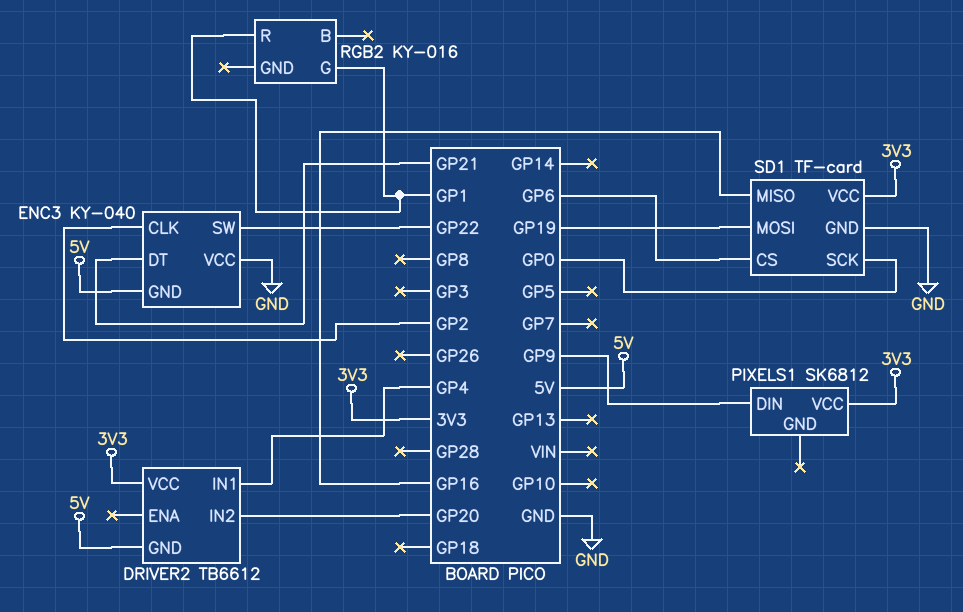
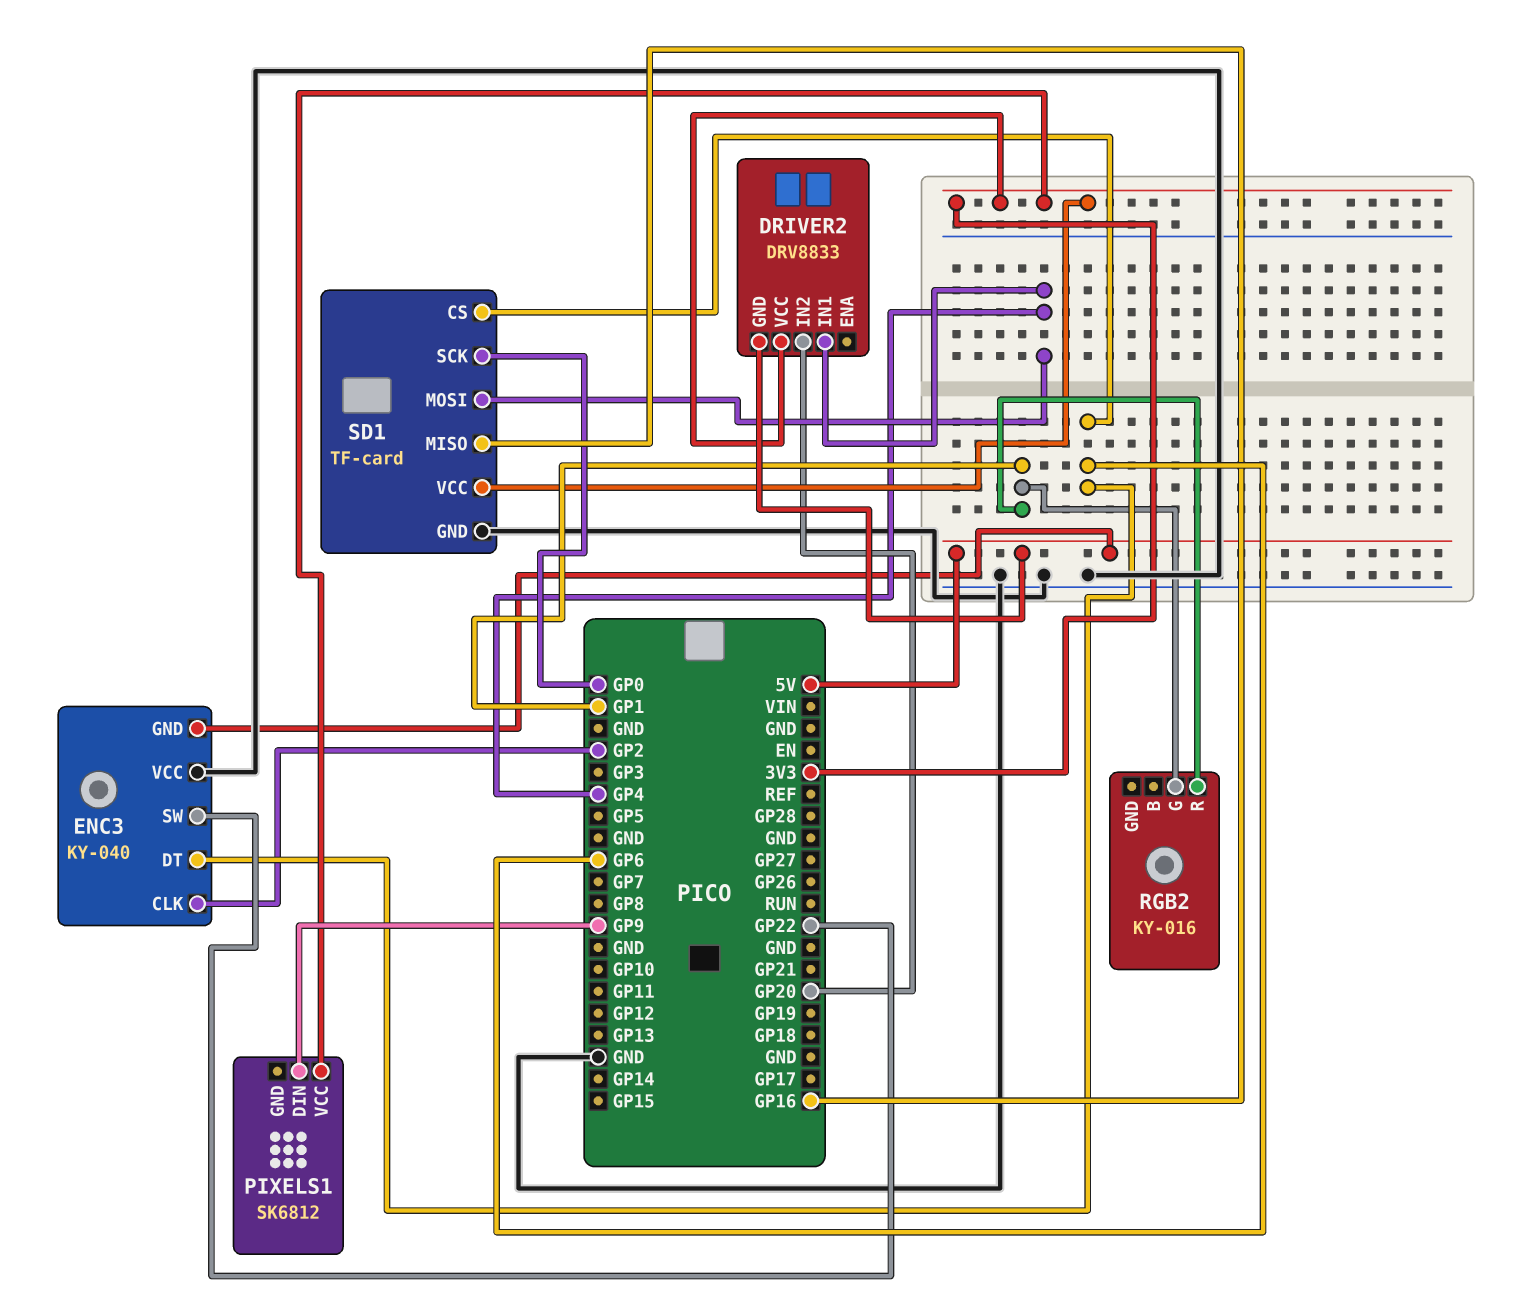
DRIVER2: TB6612 -> DRV8833
ENC3 pin DT: GP21 -> GP6
SD1 pin MOSI: GP19 -> GP4

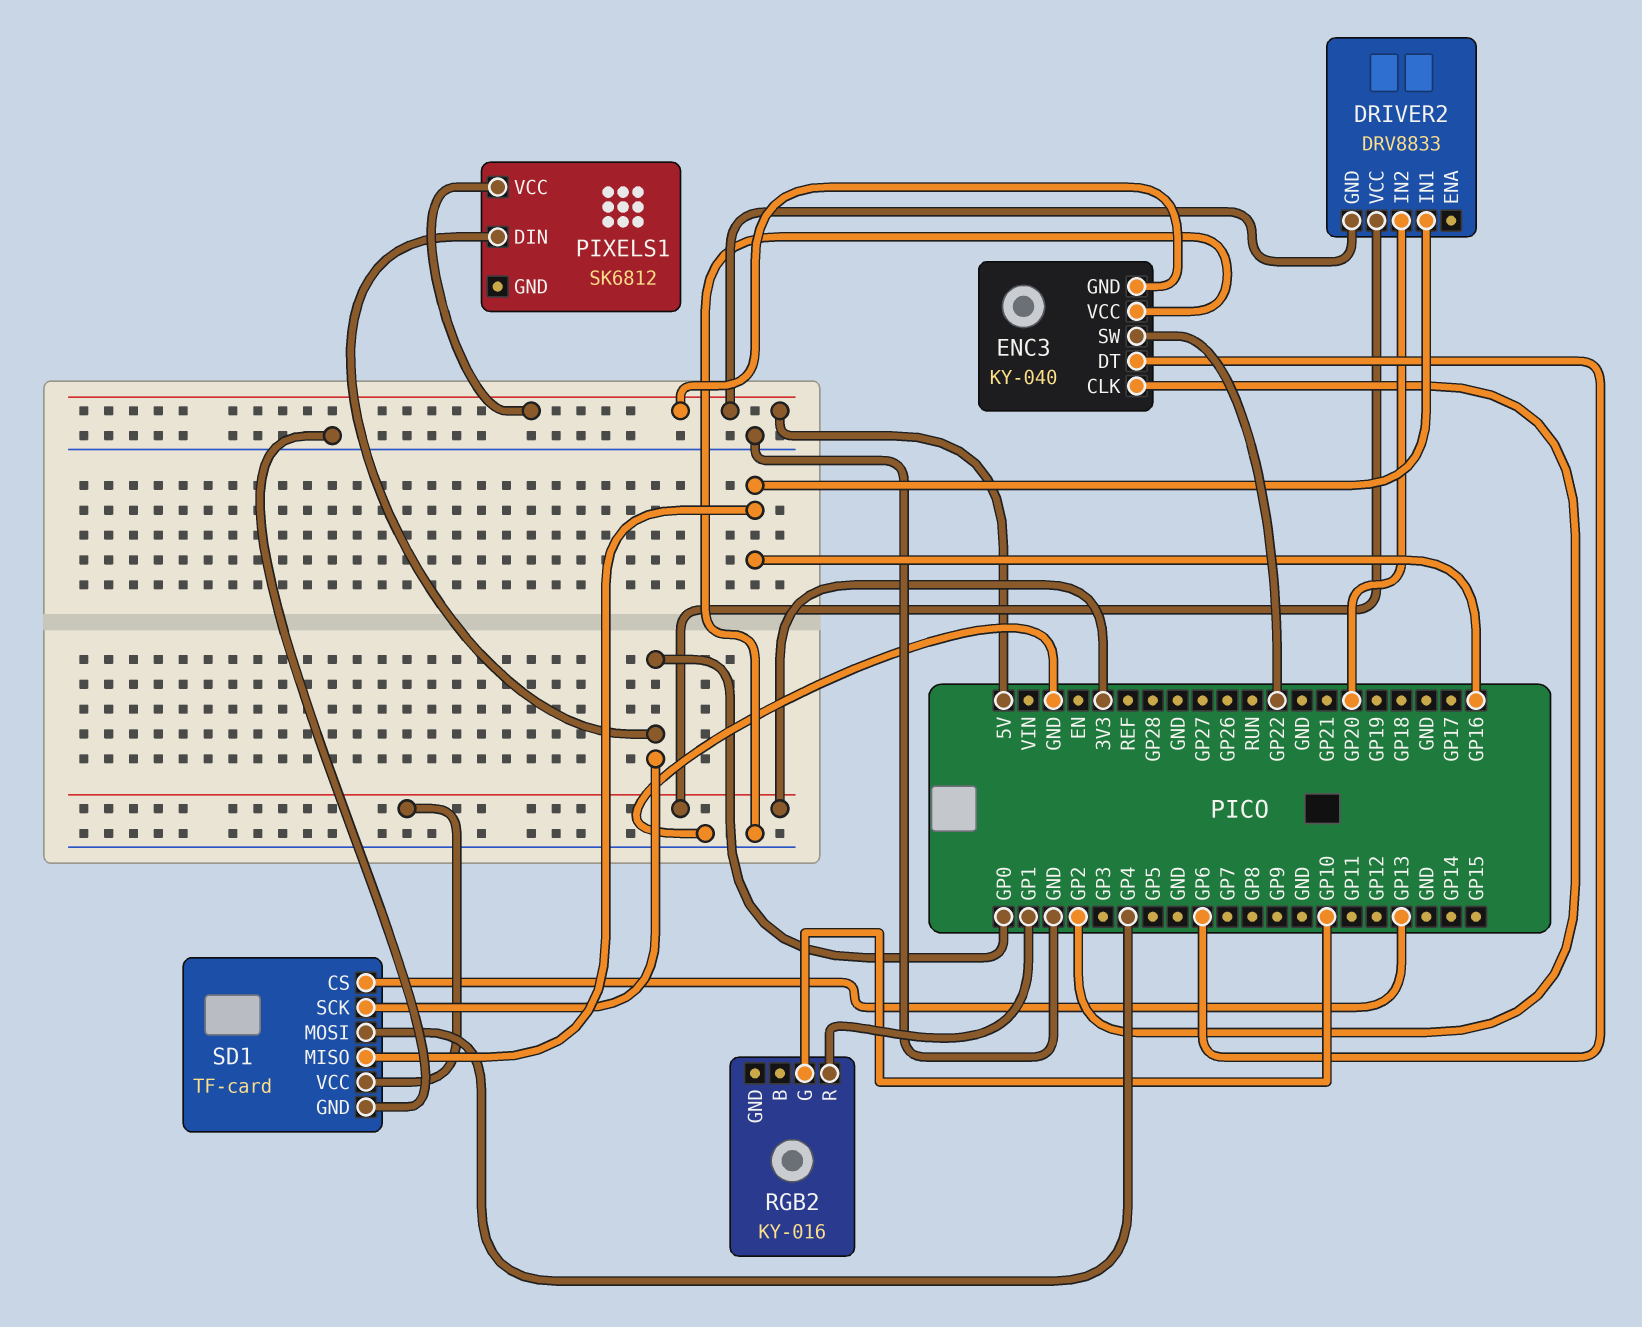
DRIVER2 pin IN1: GP4 -> GP16
PIXELS1 pin DIN: GP9 -> GP0
PIXELS1 pin VCC: 3V3 -> 5V
RGB2 pin G: GP1 -> GP10
SD1 pin CS: GP6 -> GP13

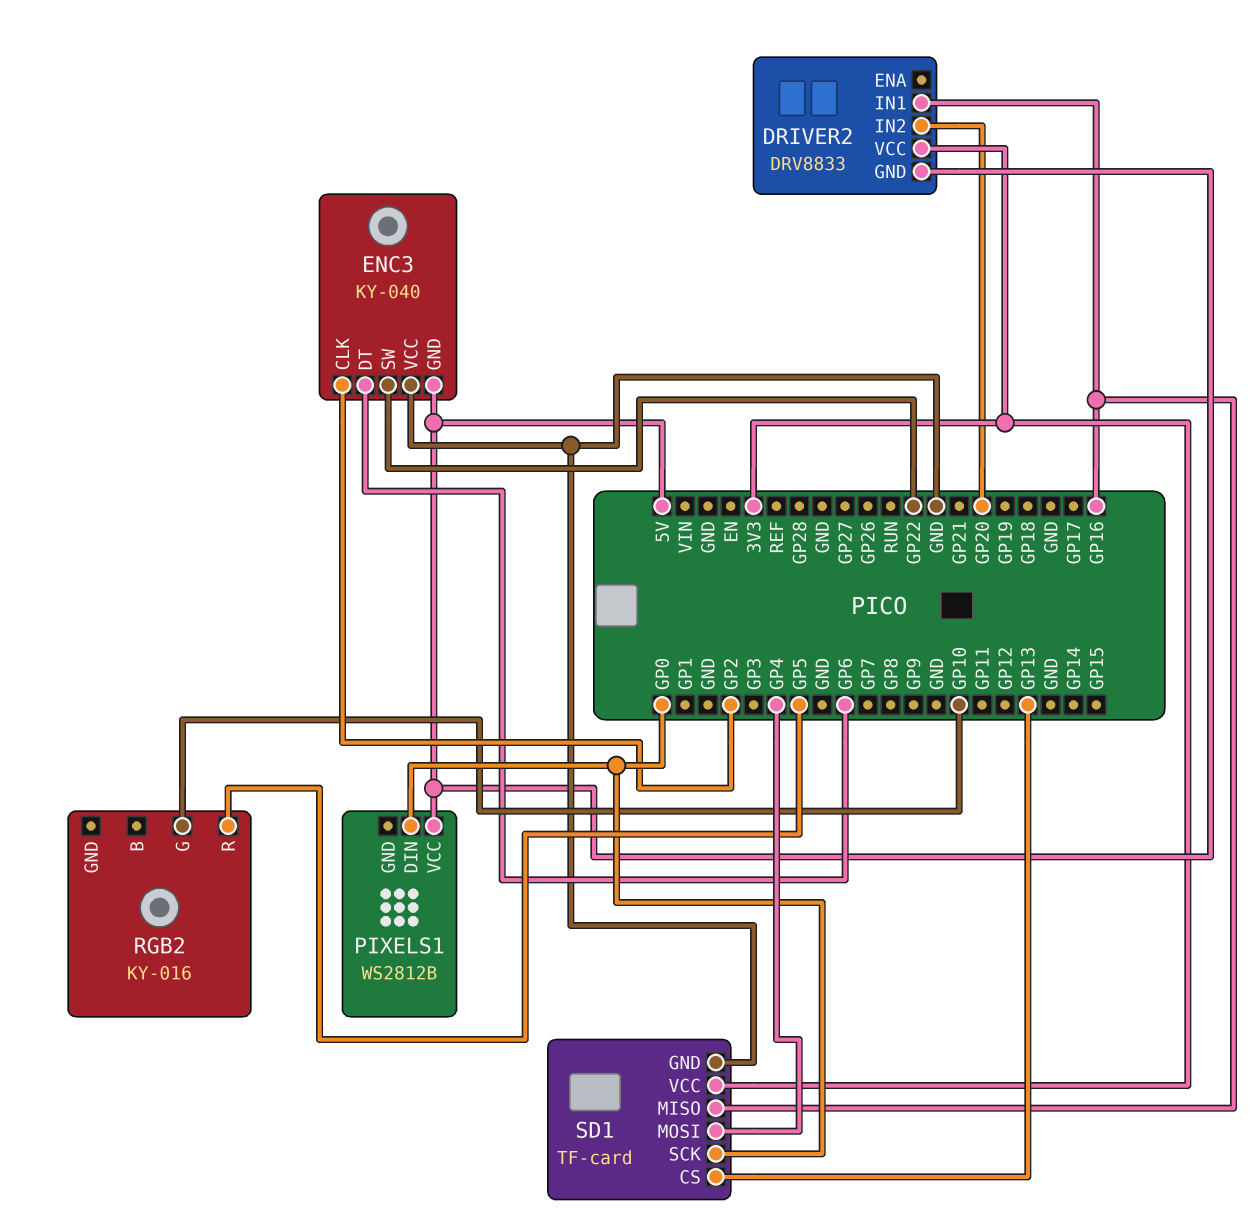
PIXELS1: SK6812 -> WS2812B
RGB2 pin R: GP1 -> GP5

